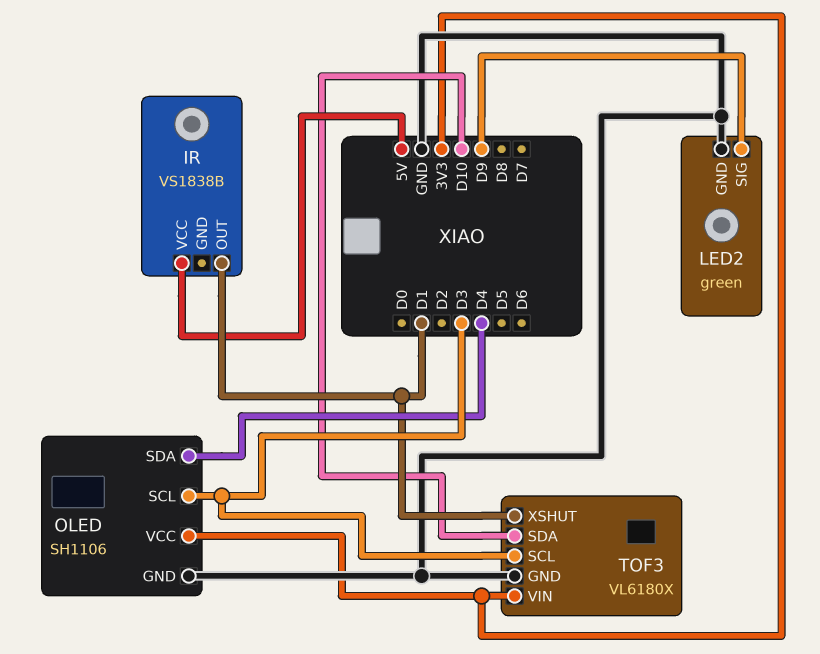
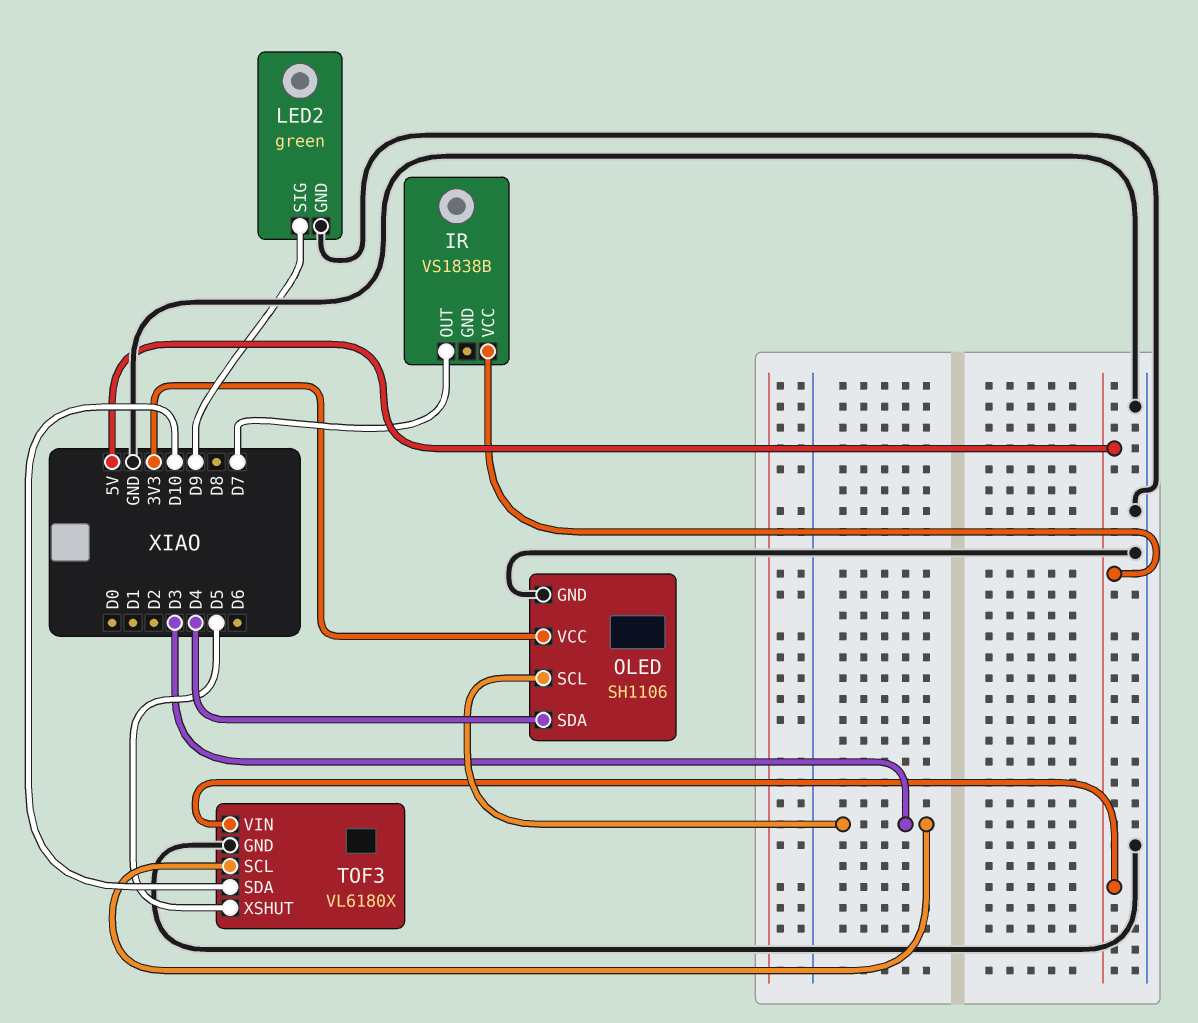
IR pin OUT: D1 -> D7
TOF3 pin VIN: 3V3 -> 5V
TOF3 pin XSHUT: D1 -> D5

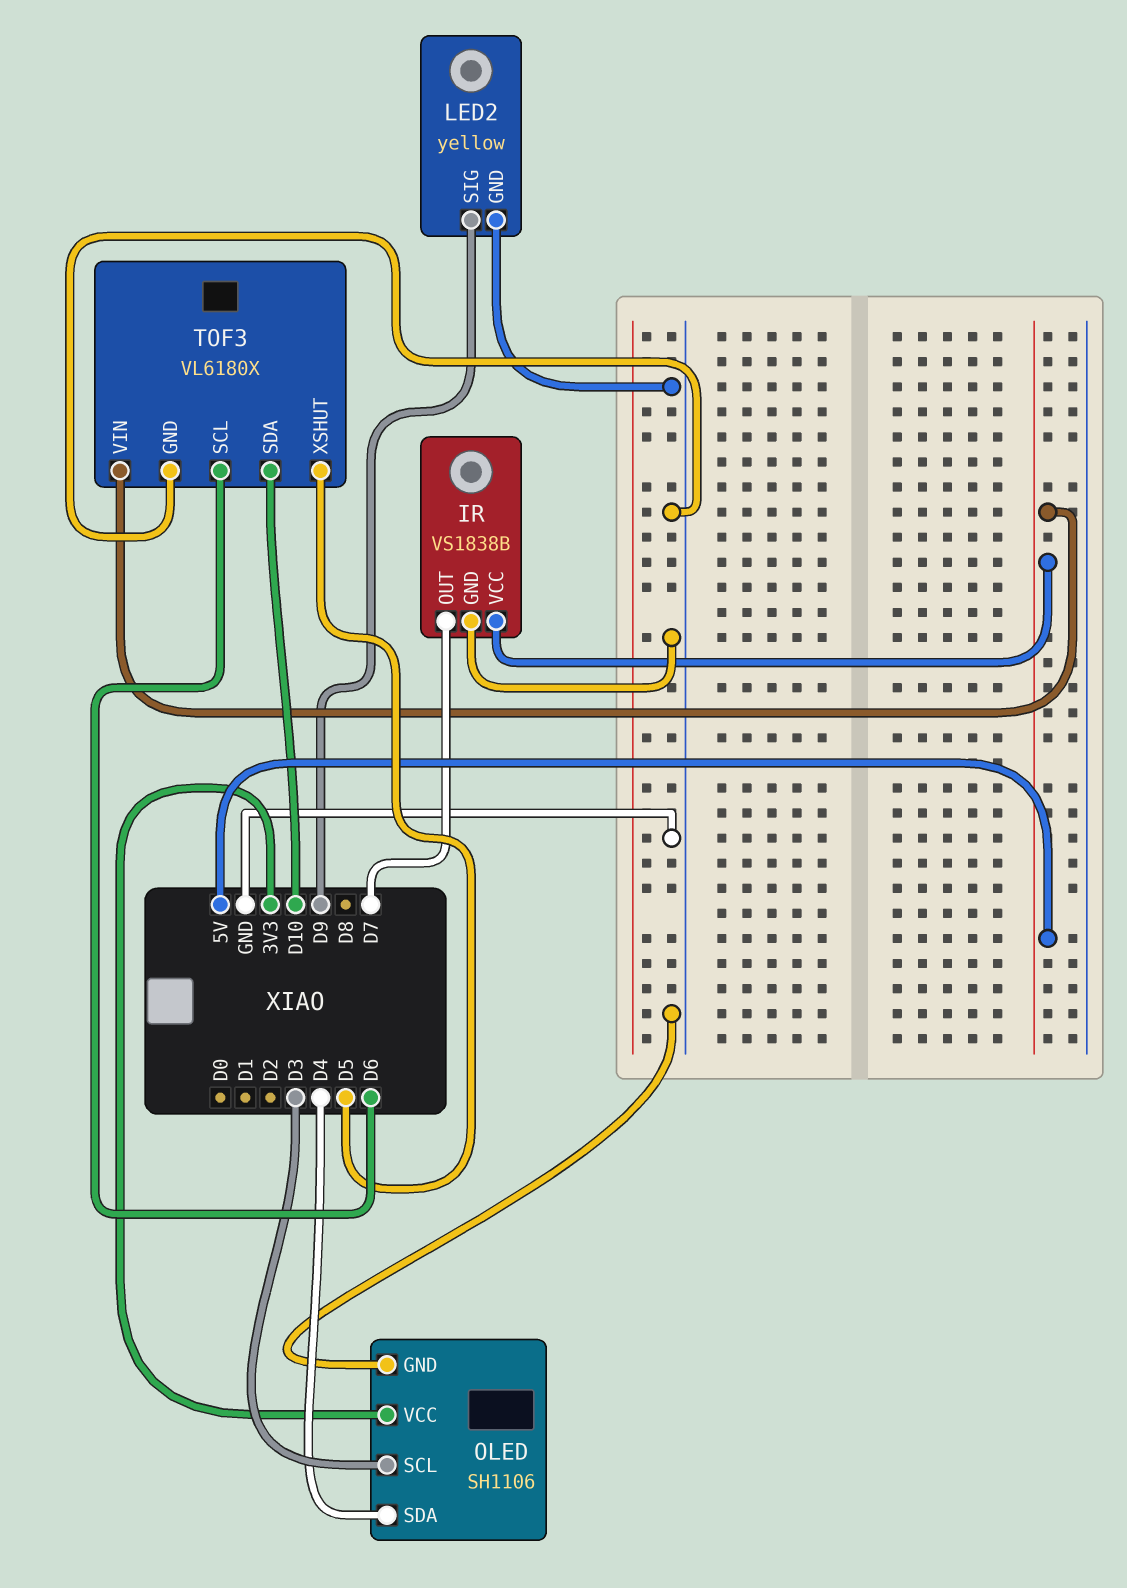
IR pin GND: none -> GND
LED2: green -> yellow
TOF3 pin SCL: D3 -> D6

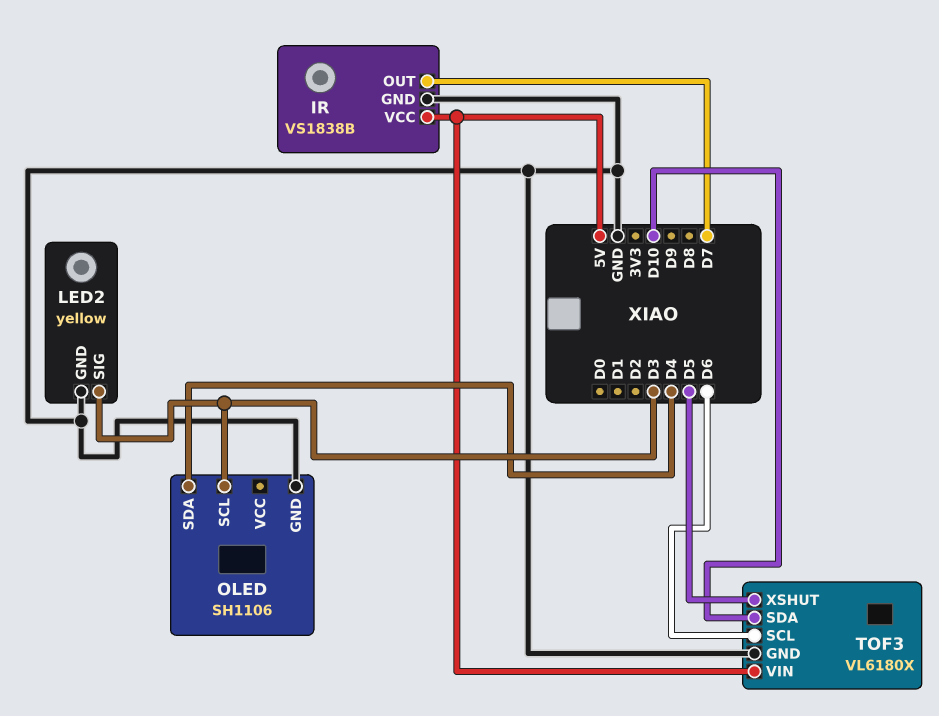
LED2 pin SIG: D9 -> D3
OLED pin VCC: 3V3 -> none

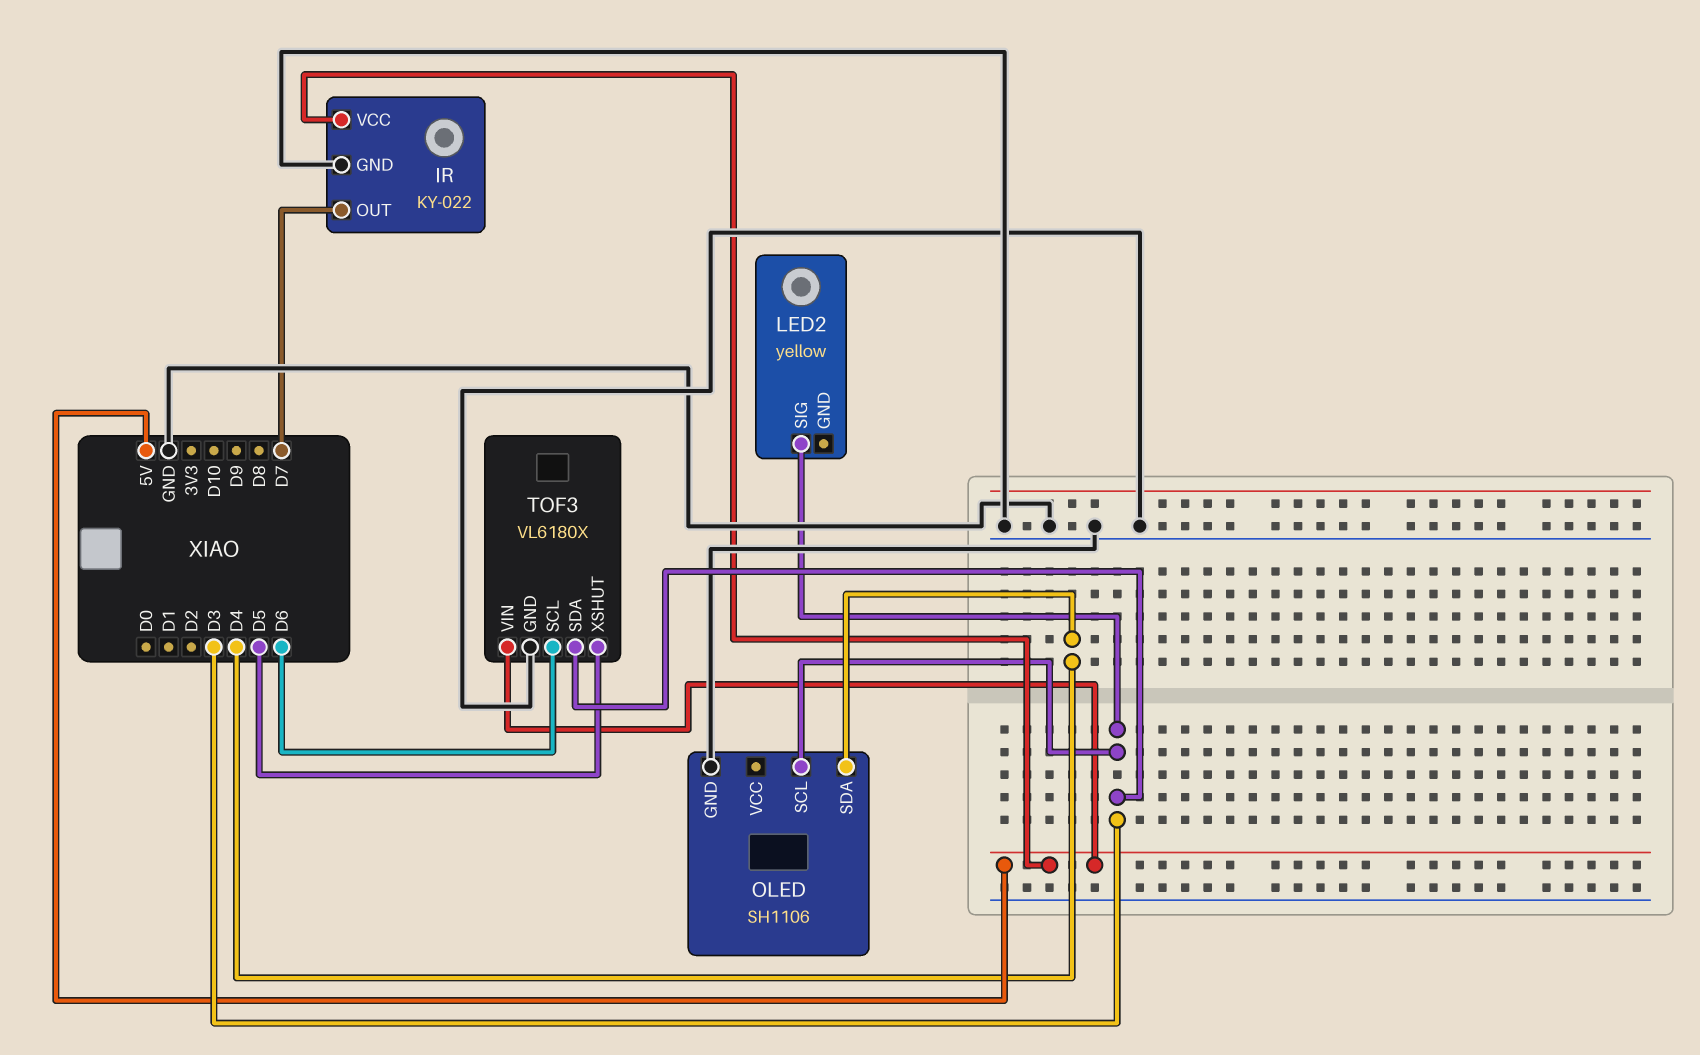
IR: VS1838B -> KY-022
LED2 pin GND: GND -> none
TOF3 pin SDA: D10 -> D3

